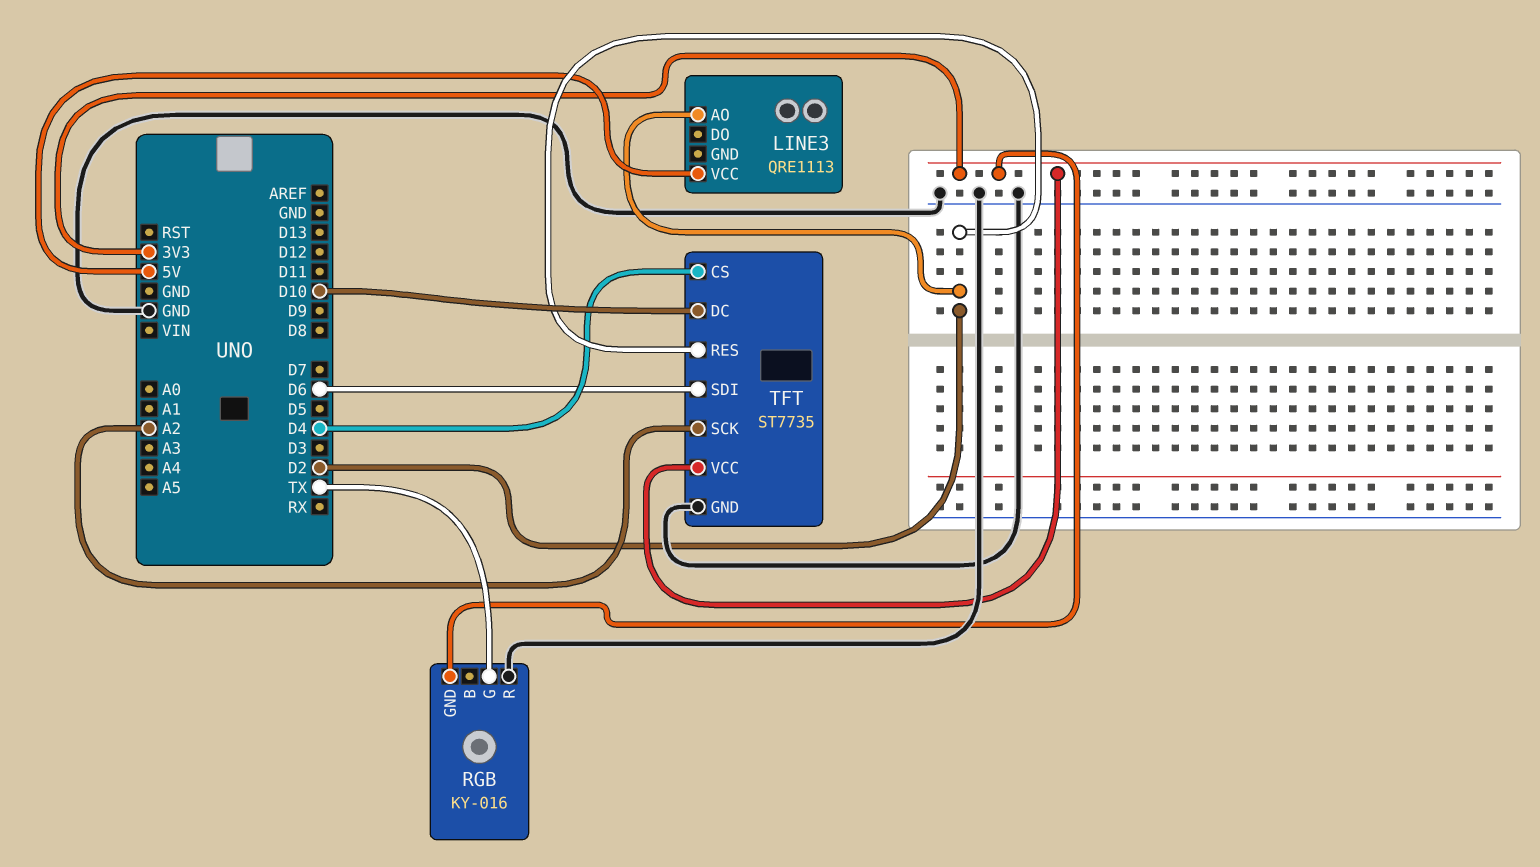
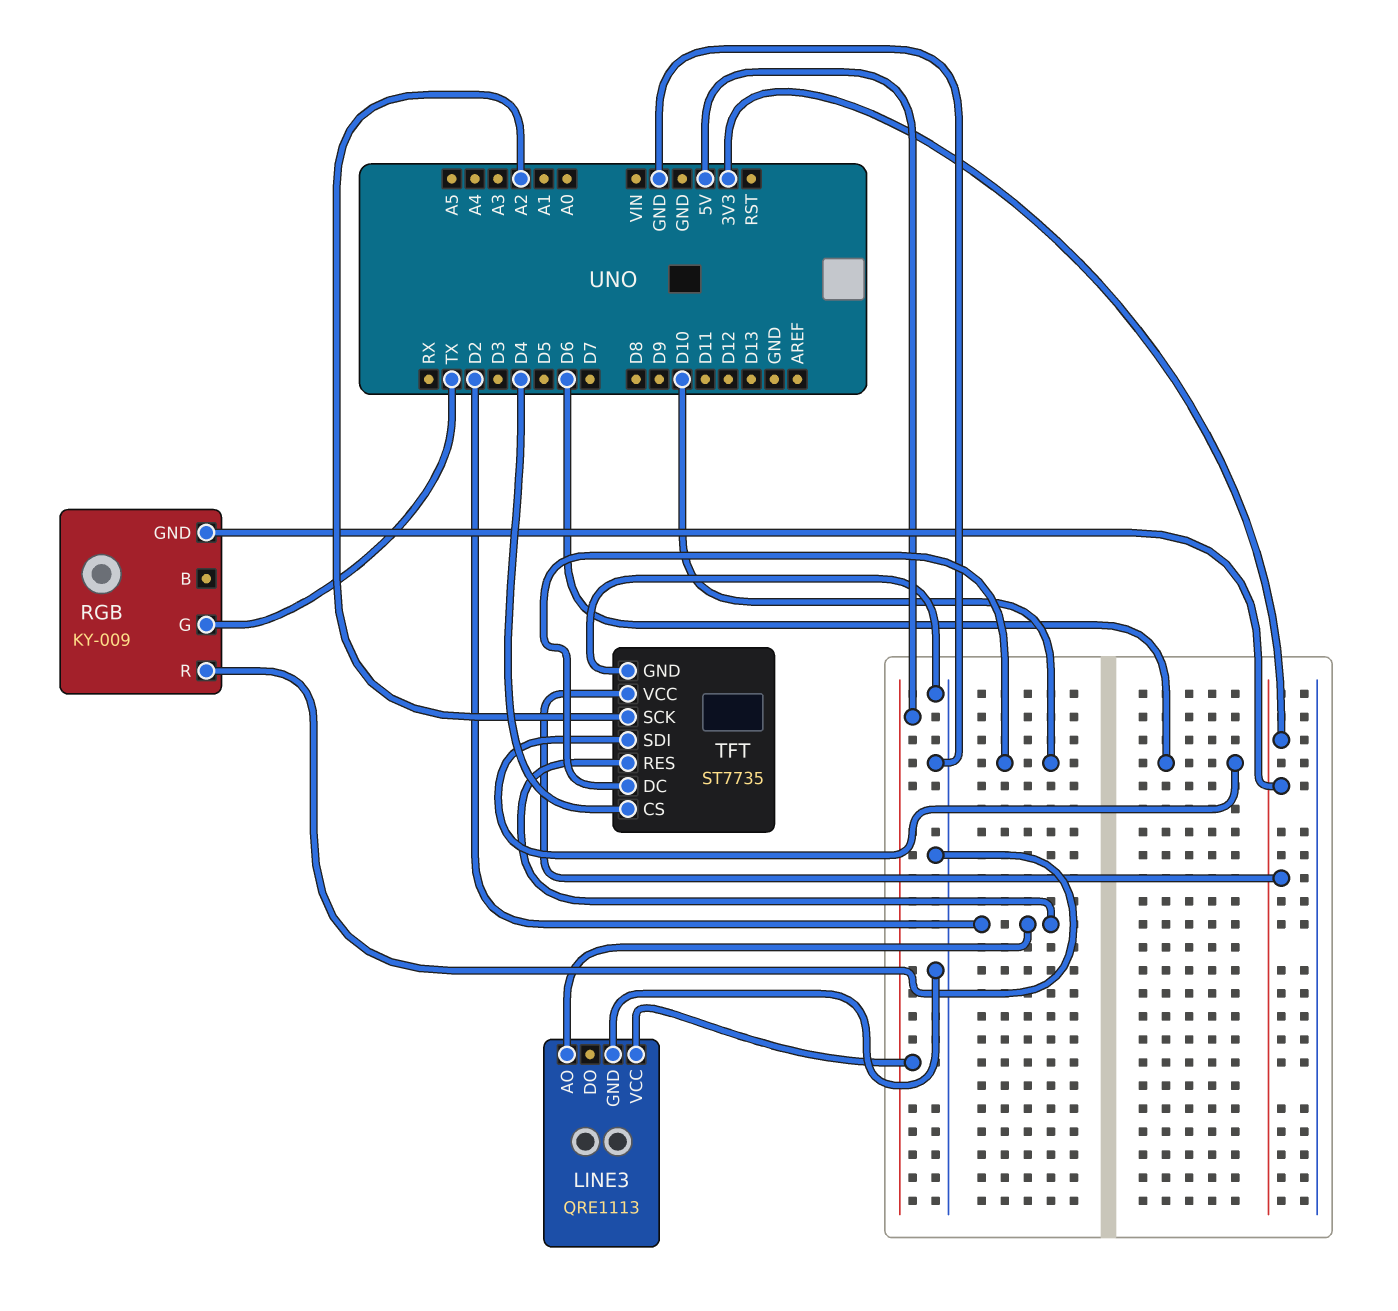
LINE3 pin GND: none -> GND
RGB: KY-016 -> KY-009

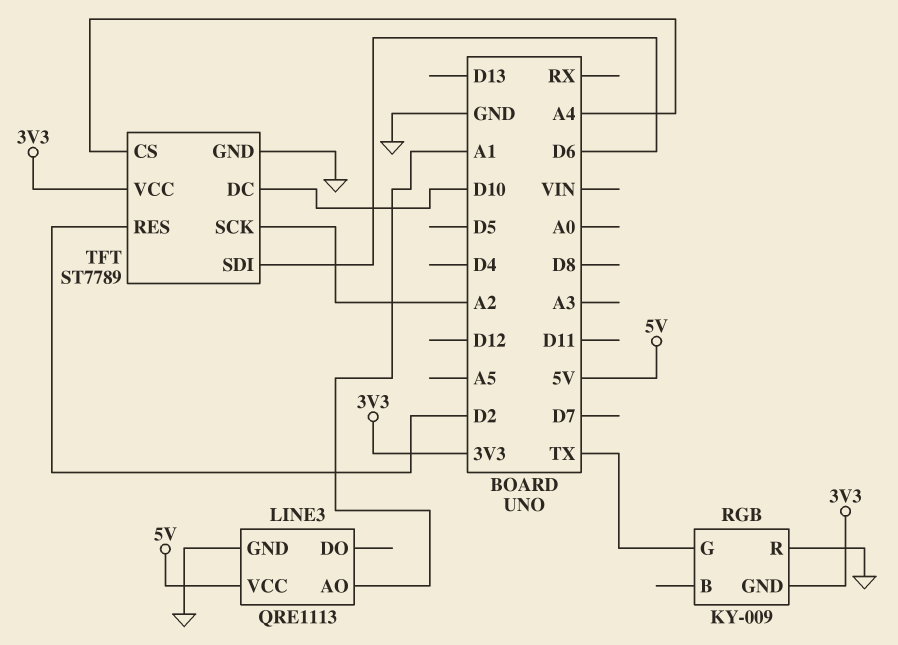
LINE3 pin AO: D2 -> A1
TFT: ST7735 -> ST7789
TFT pin CS: D4 -> A4

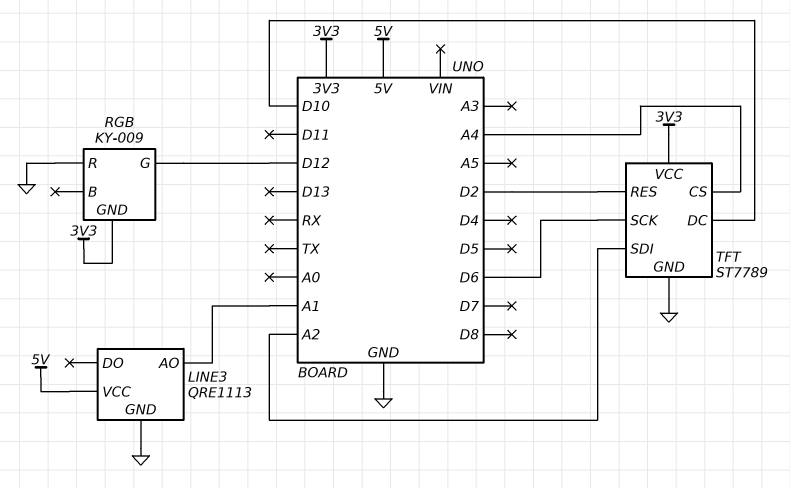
RGB pin G: TX -> D12
TFT pin SCK: A2 -> D6
TFT pin SDI: D6 -> A2

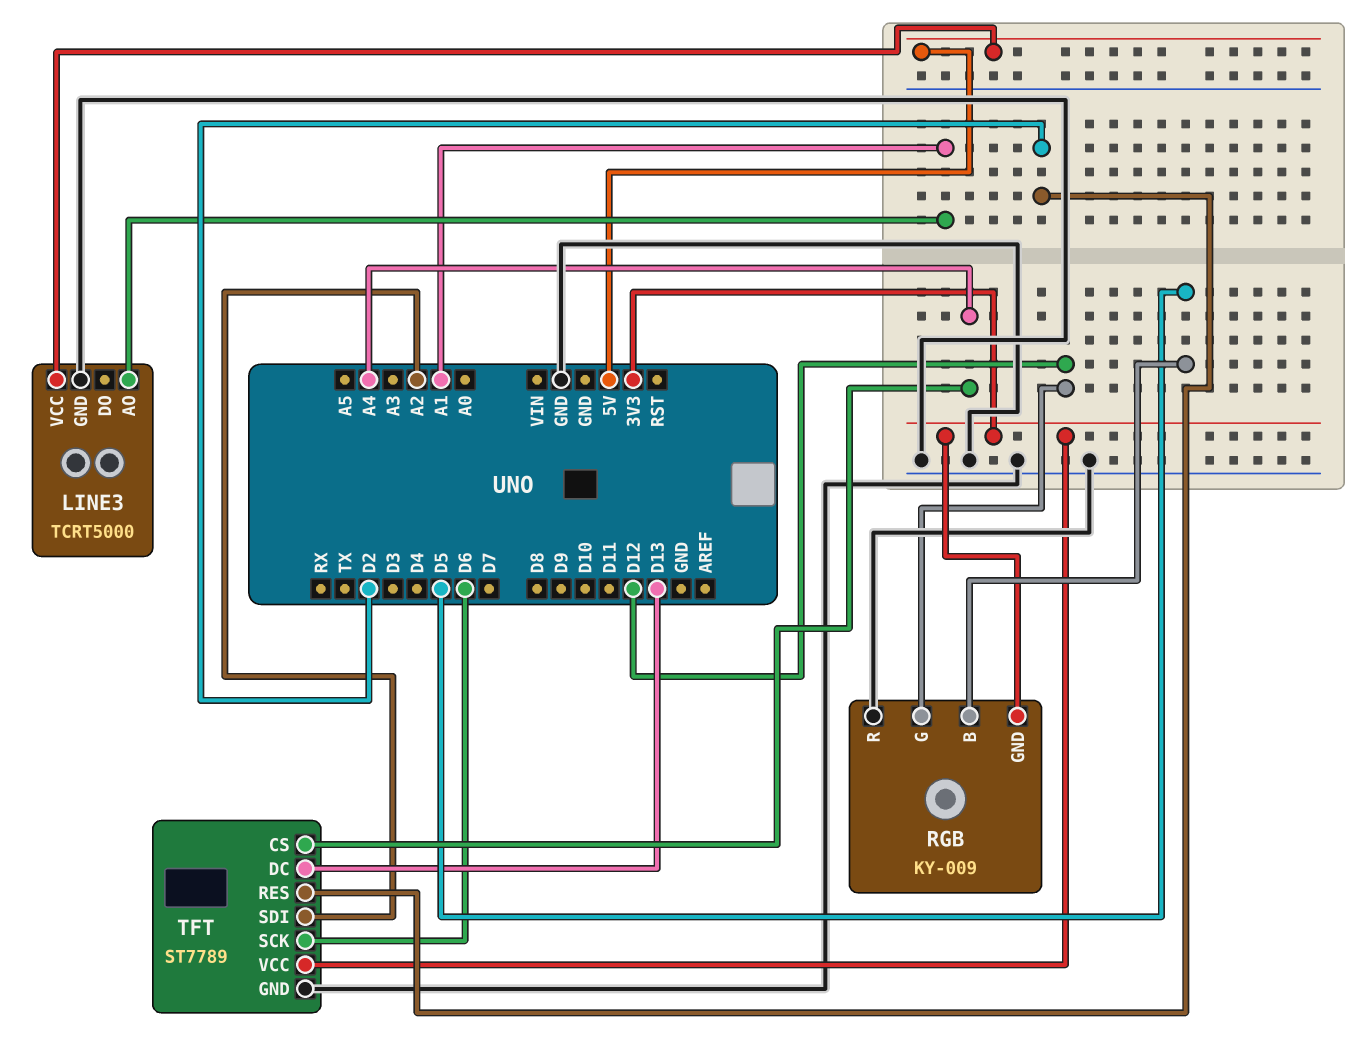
LINE3: QRE1113 -> TCRT5000
RGB pin B: none -> D5
TFT pin DC: D10 -> D13

